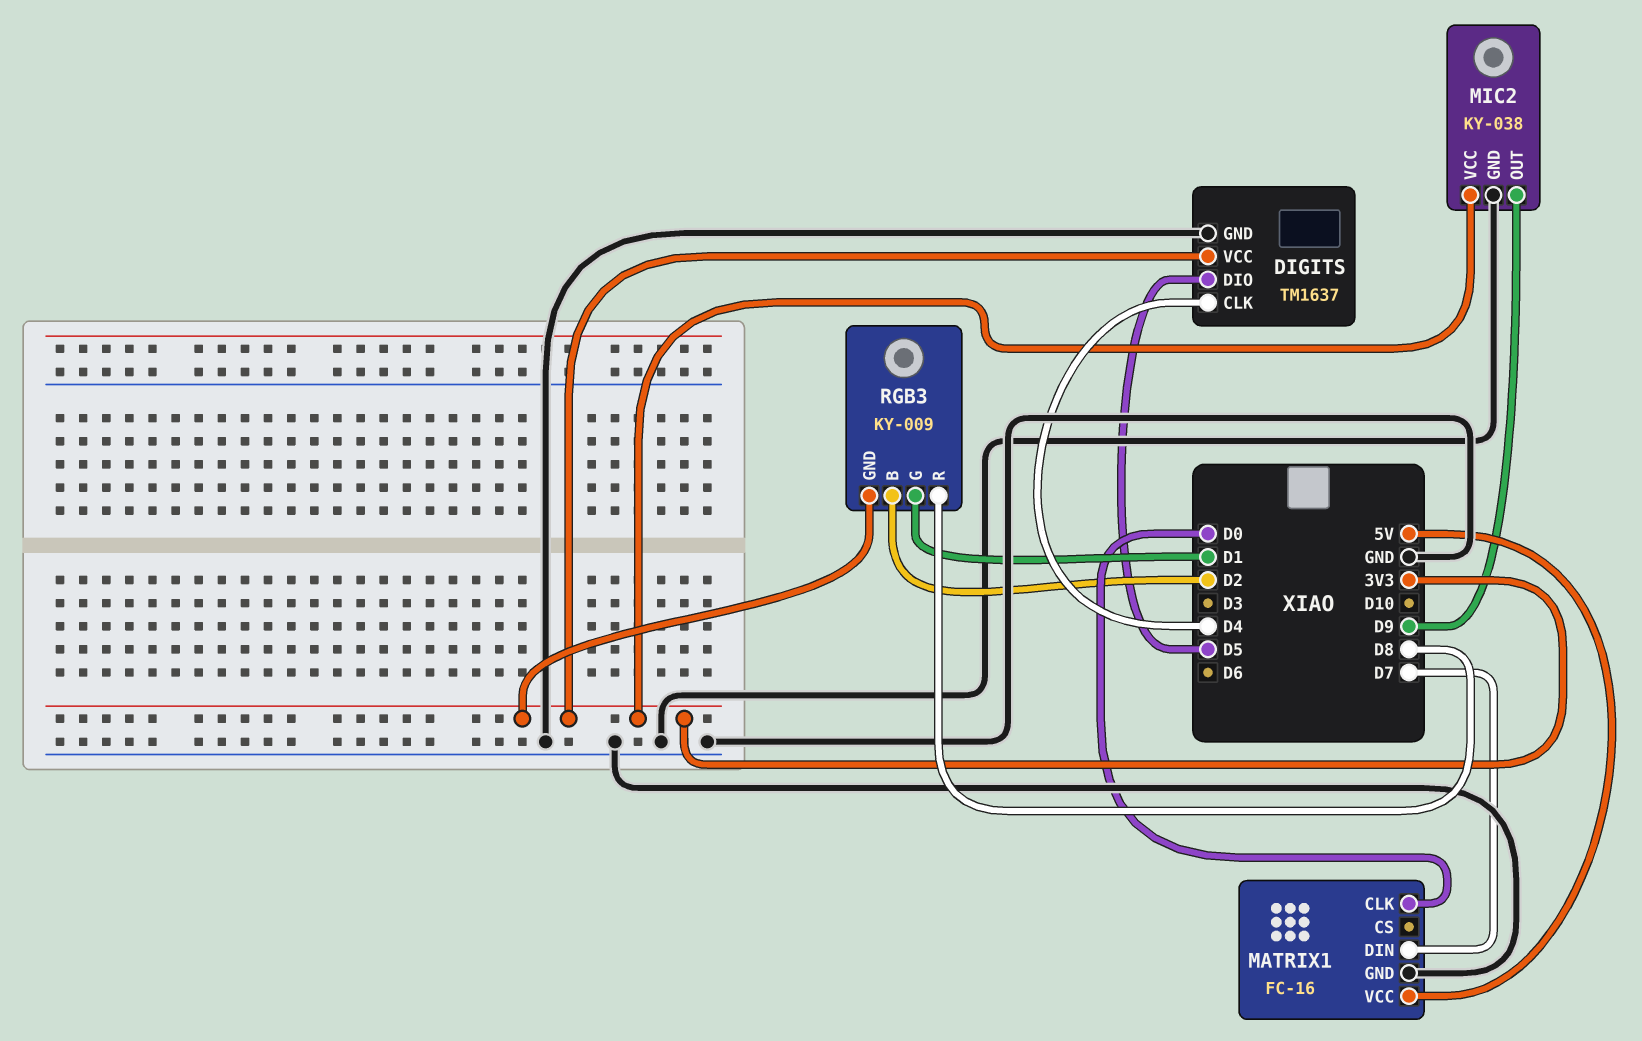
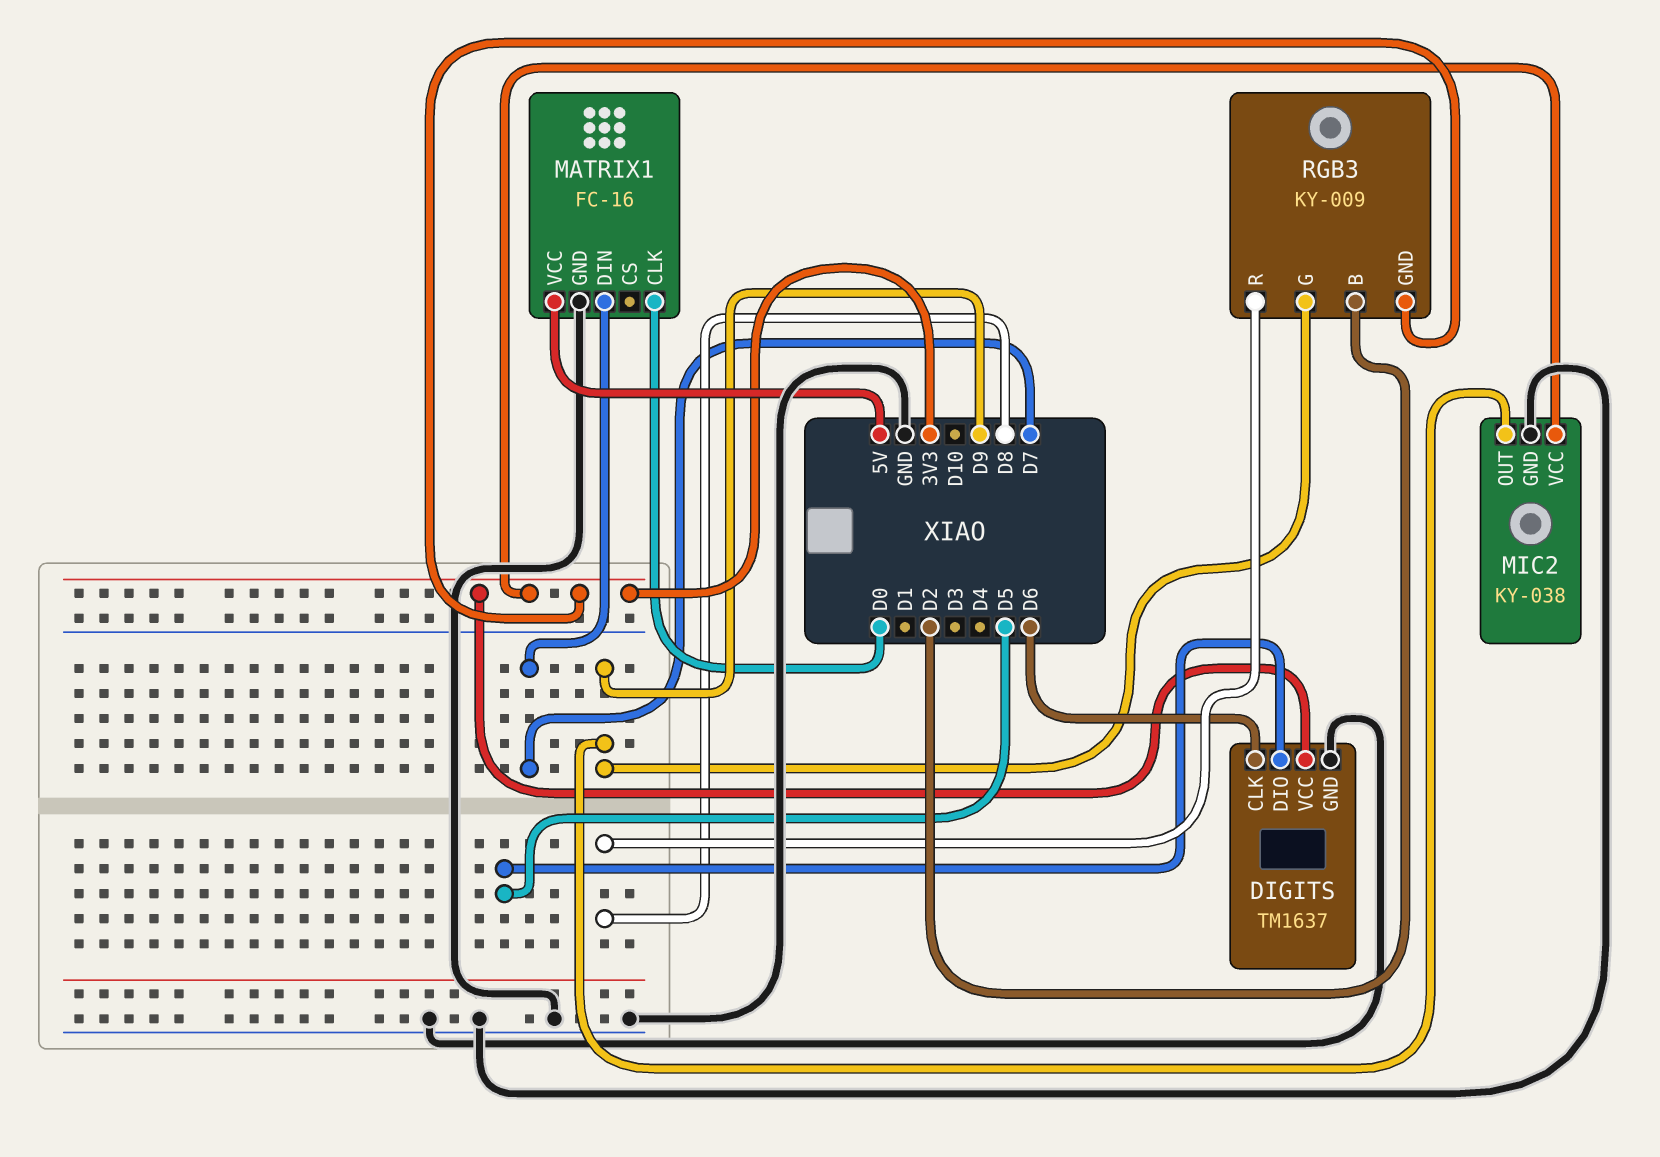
DIGITS pin CLK: D4 -> D6
RGB3 pin G: D1 -> D9

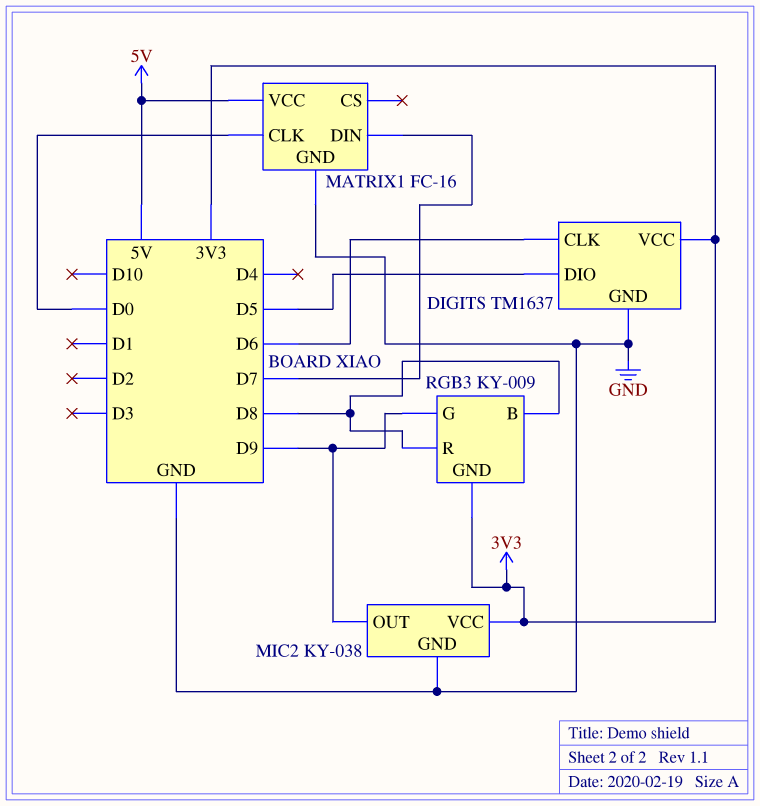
RGB3 pin B: D2 -> D8

